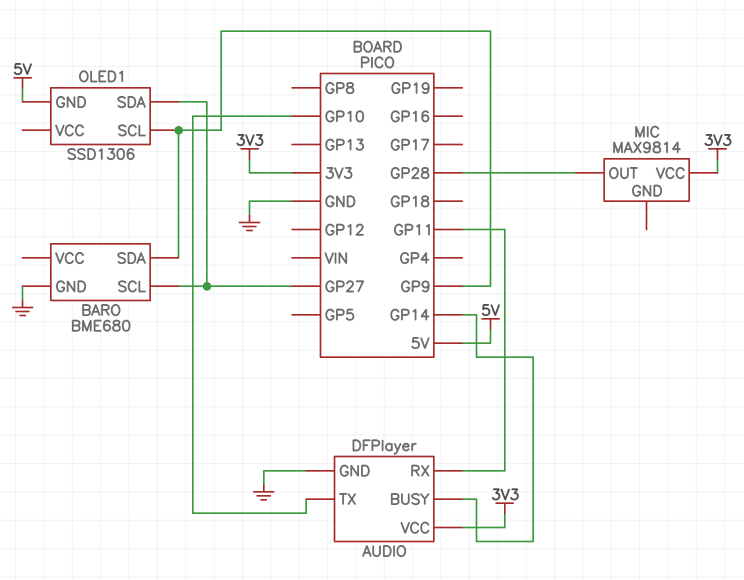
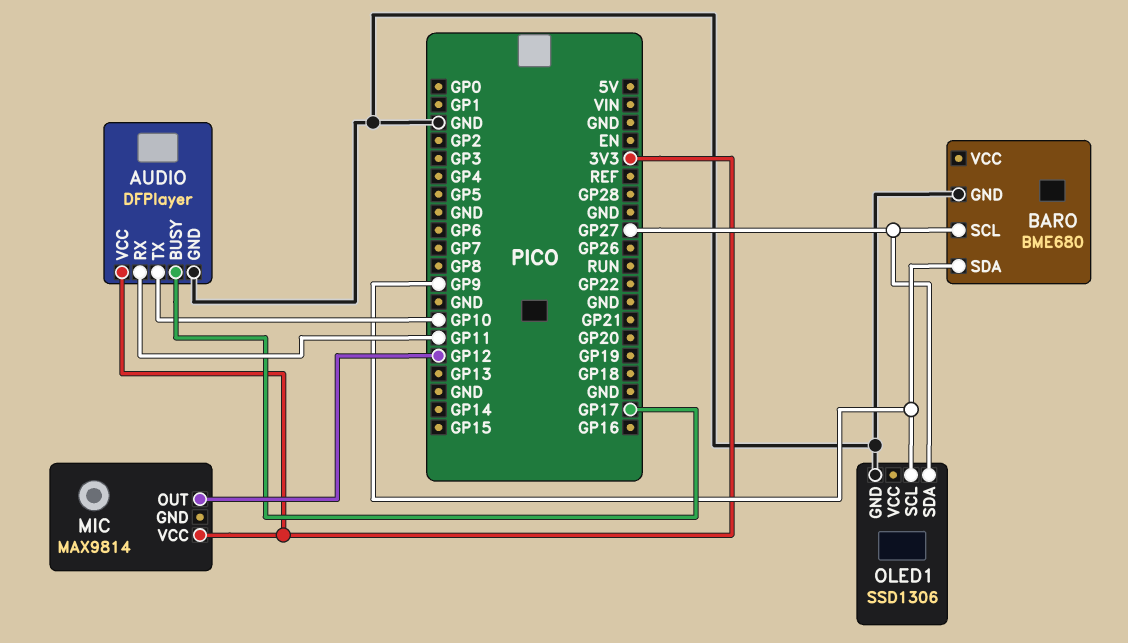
AUDIO pin BUSY: GP14 -> GP17
MIC pin OUT: GP28 -> GP12
OLED1 pin GND: 5V -> GND

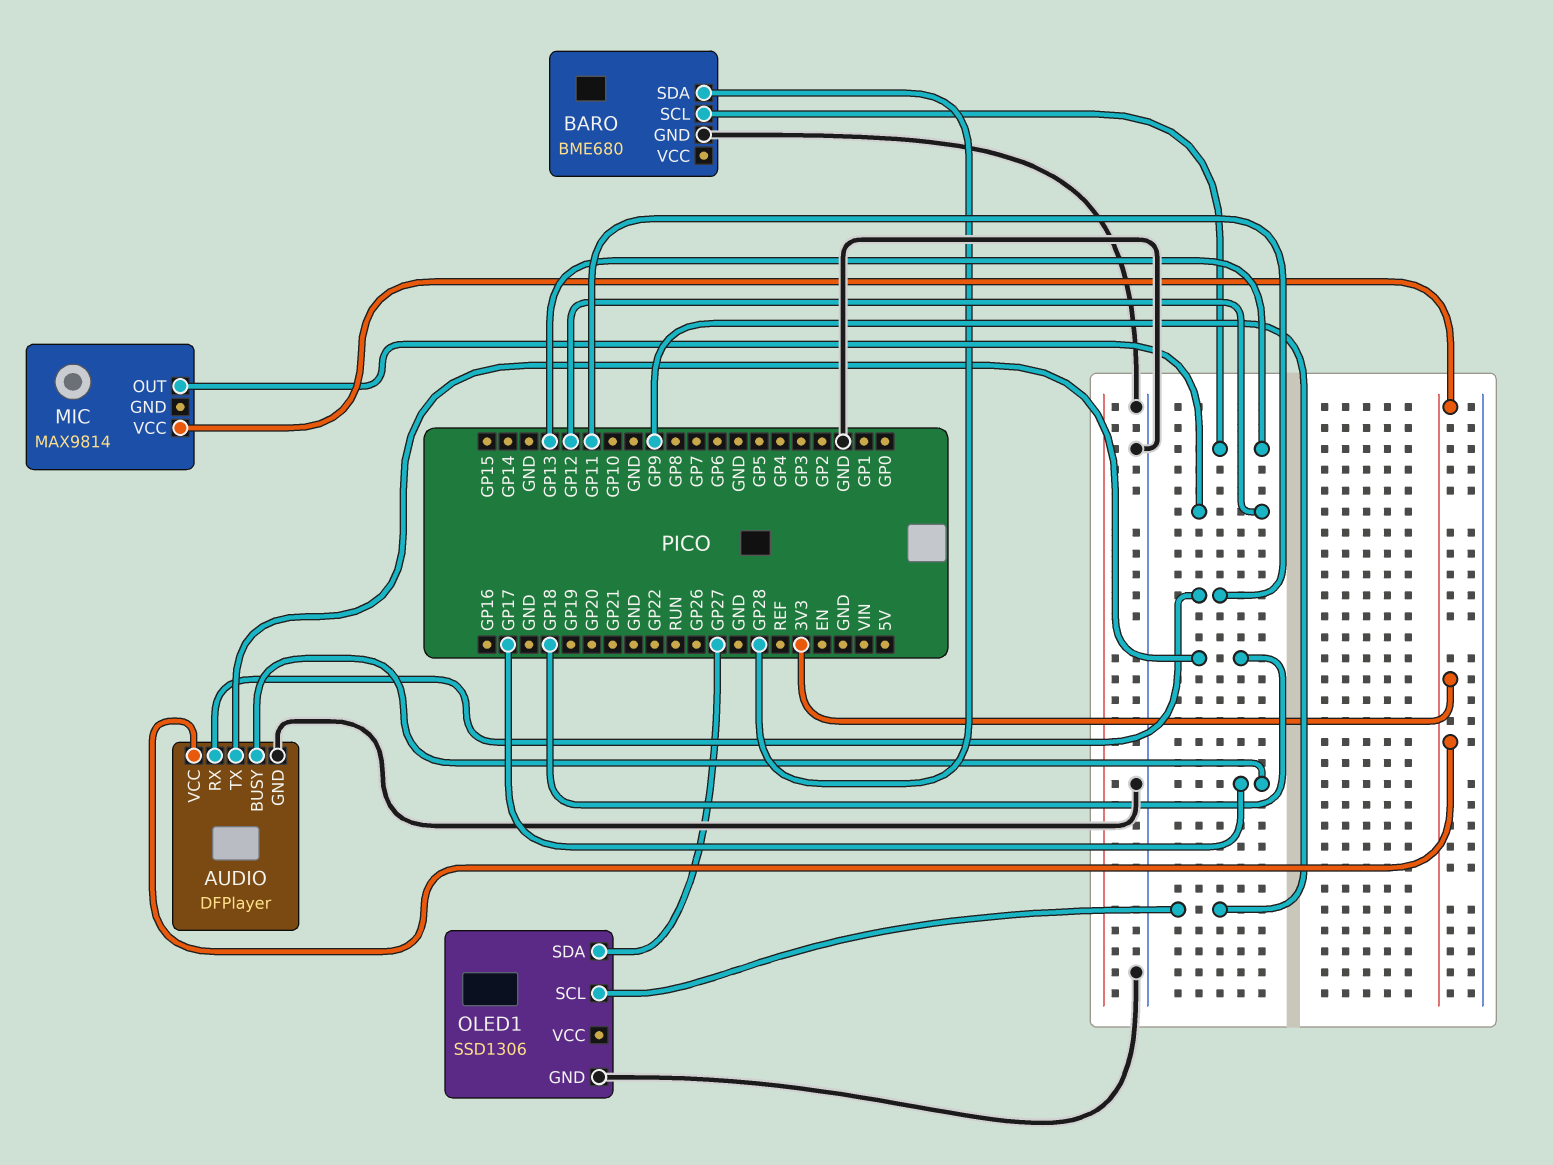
AUDIO pin TX: GP10 -> GP18
BARO pin SCL: GP27 -> GP13
BARO pin SDA: GP9 -> GP28

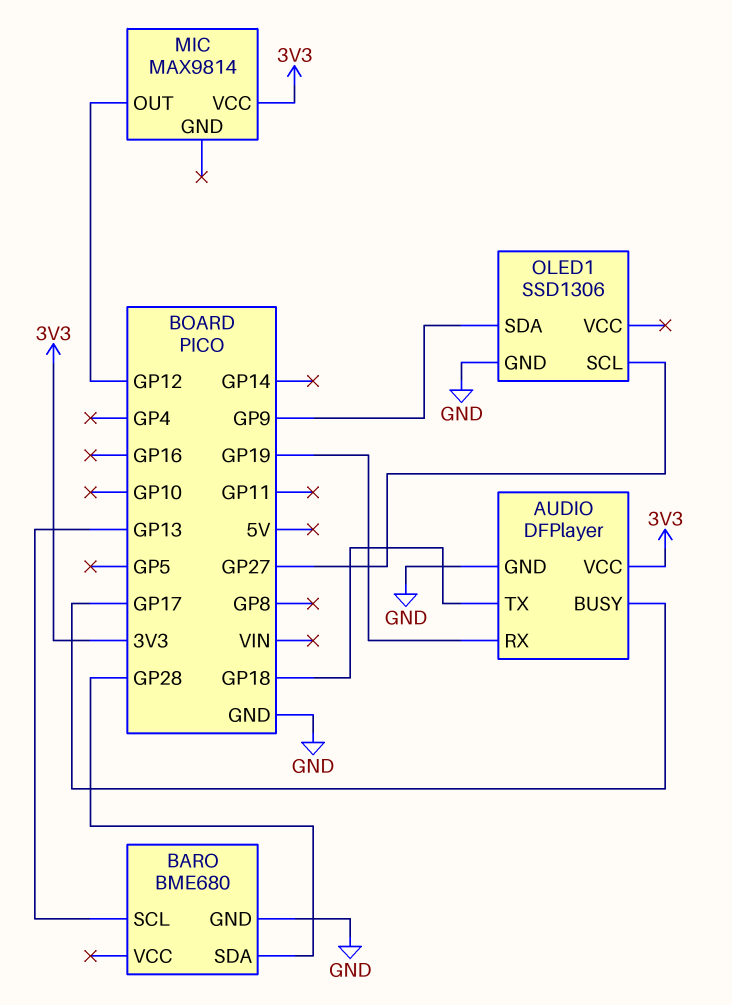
AUDIO pin RX: GP11 -> GP19
OLED1 pin SCL: GP9 -> GP27
OLED1 pin SDA: GP27 -> GP9

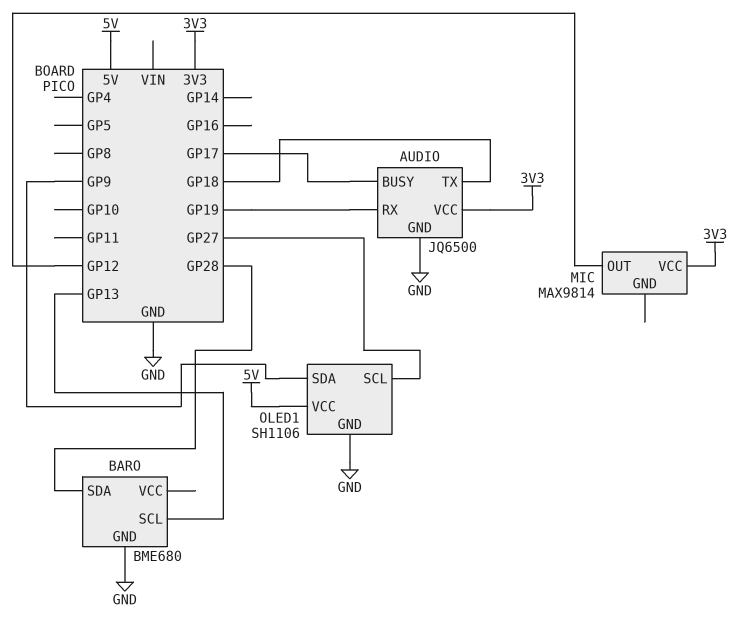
AUDIO: DFPlayer -> JQ6500
OLED1: SSD1306 -> SH1106
OLED1 pin VCC: none -> 5V

